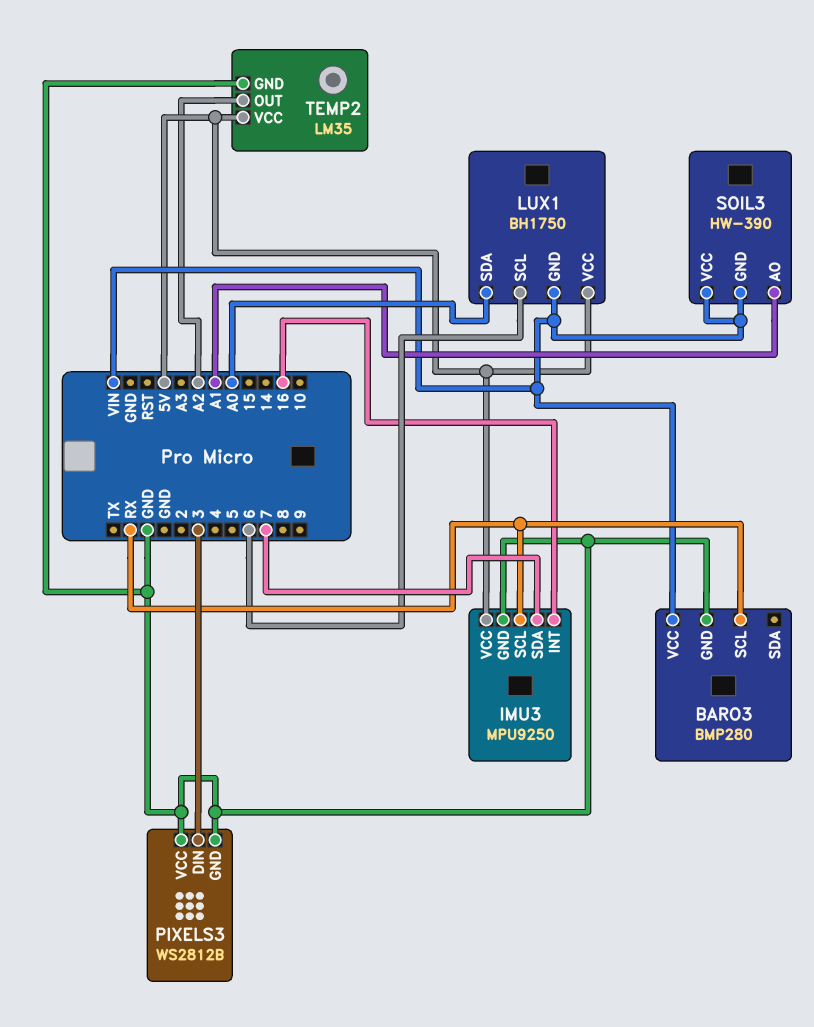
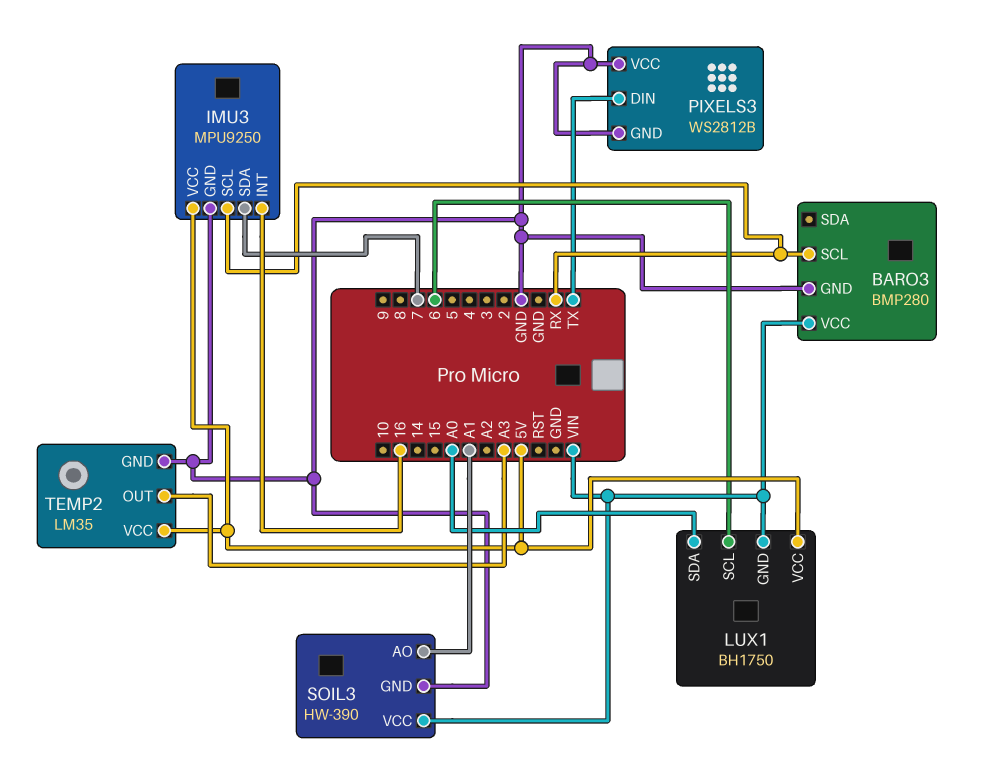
PIXELS3 pin DIN: 3 -> TX
SOIL3 pin GND: VIN -> GND
TEMP2 pin OUT: A2 -> A3

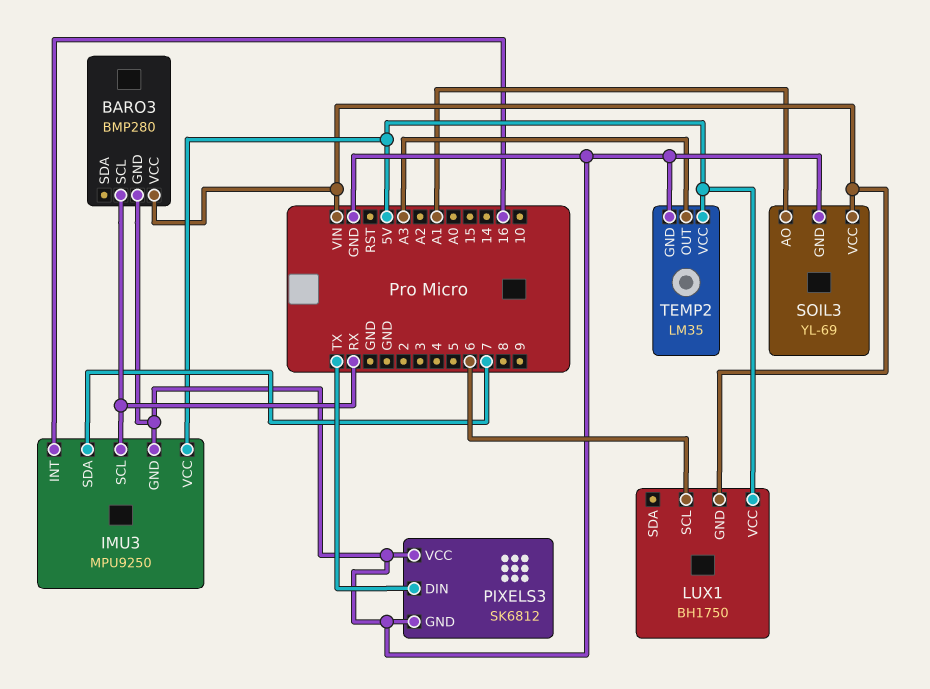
LUX1 pin SDA: A0 -> none
PIXELS3: WS2812B -> SK6812
SOIL3: HW-390 -> YL-69

